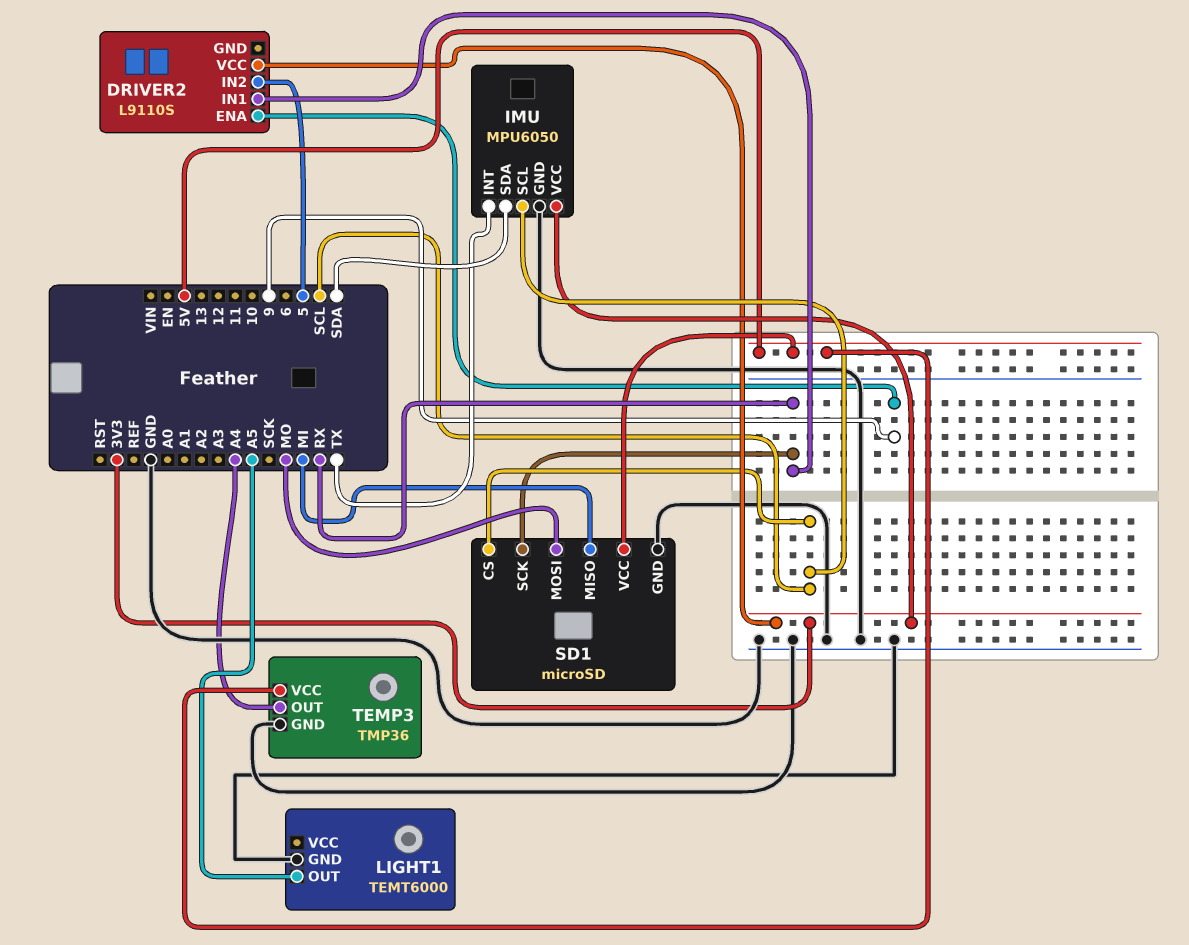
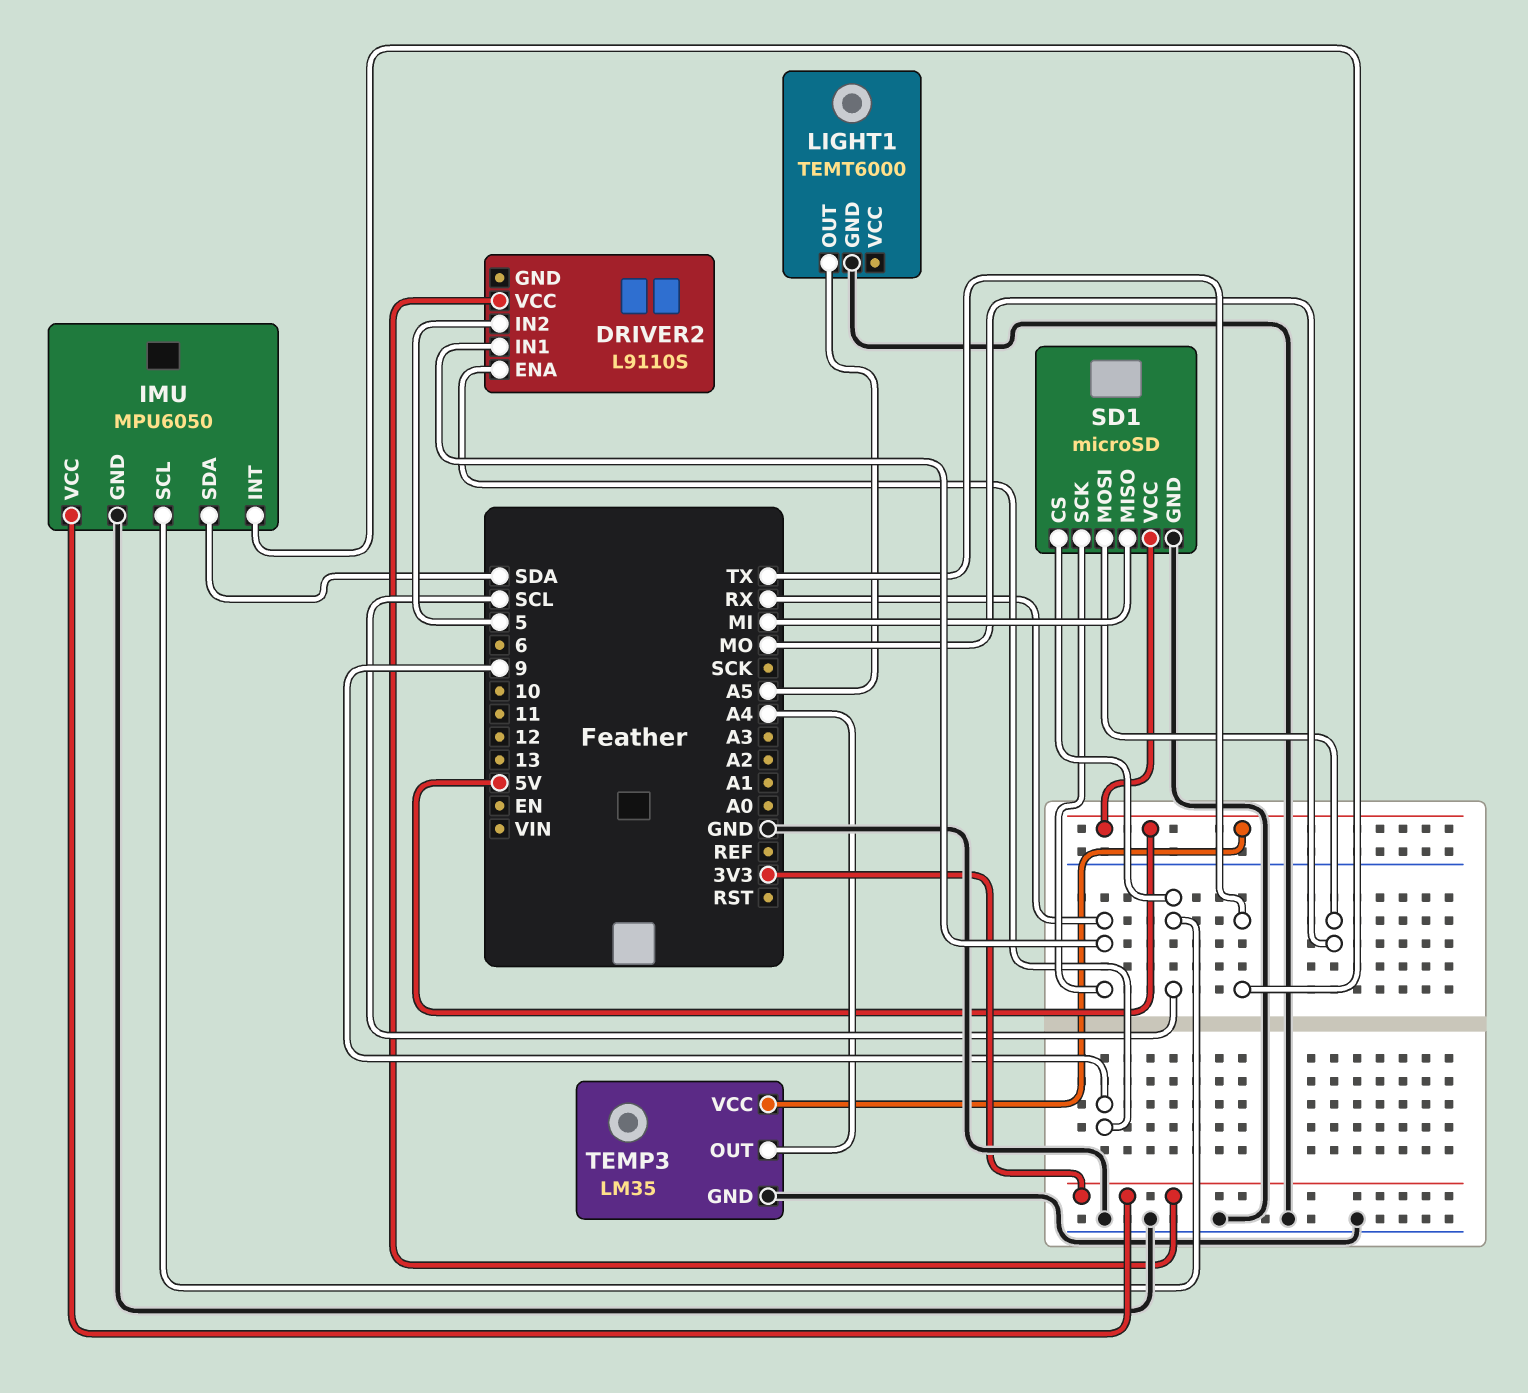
TEMP3: TMP36 -> LM35

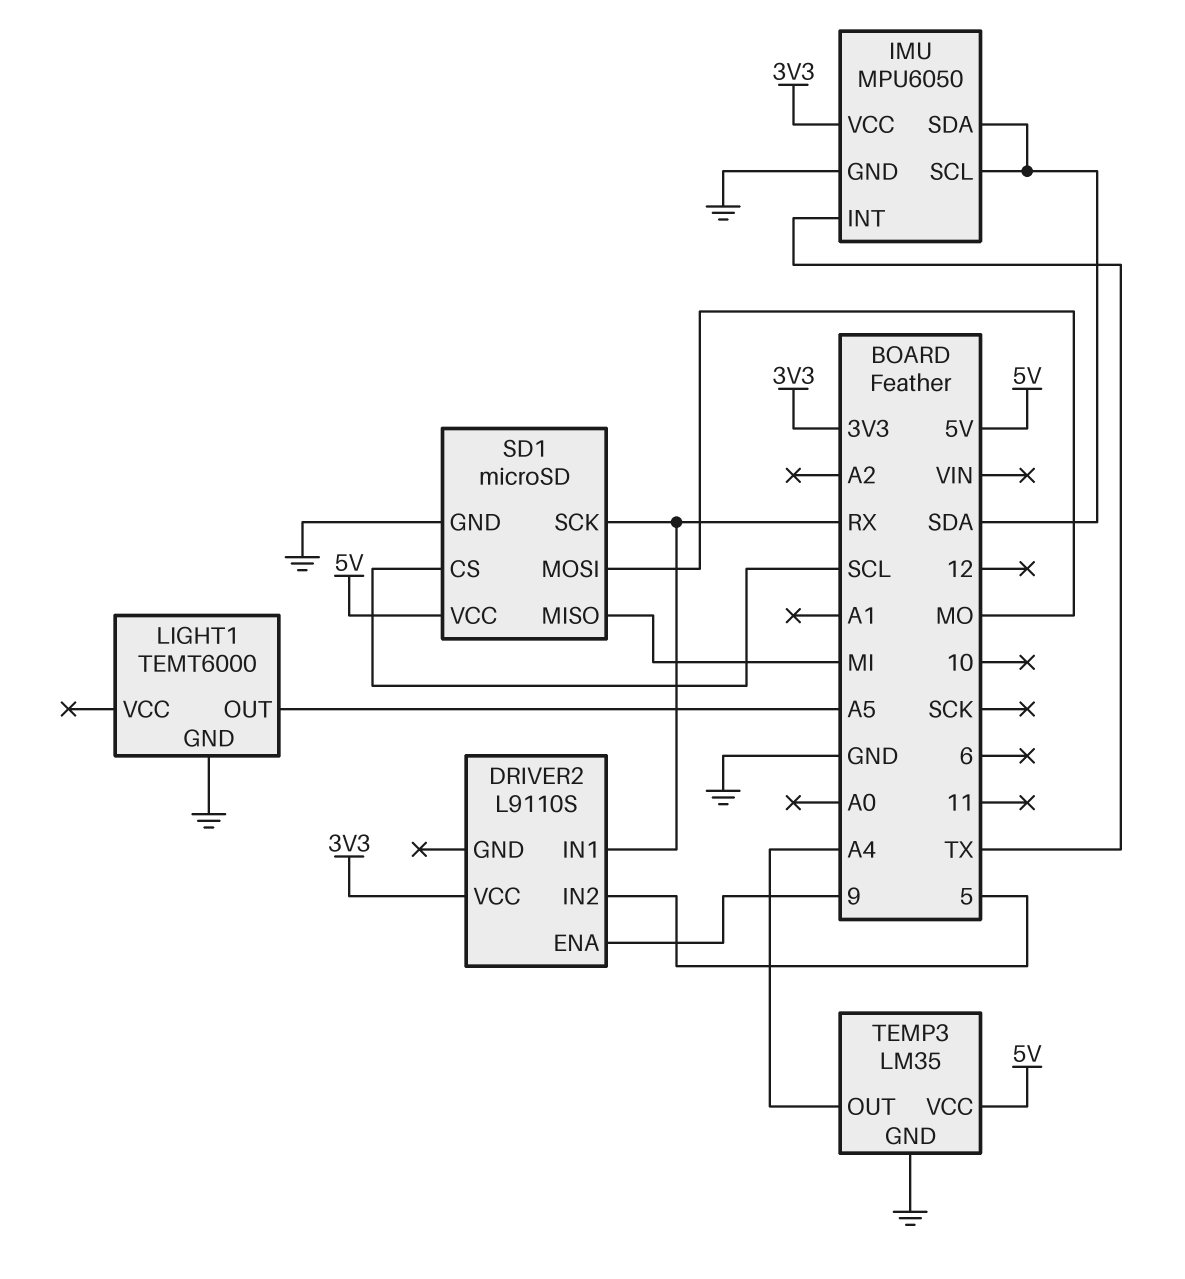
IMU pin SCL: SCL -> SDA

